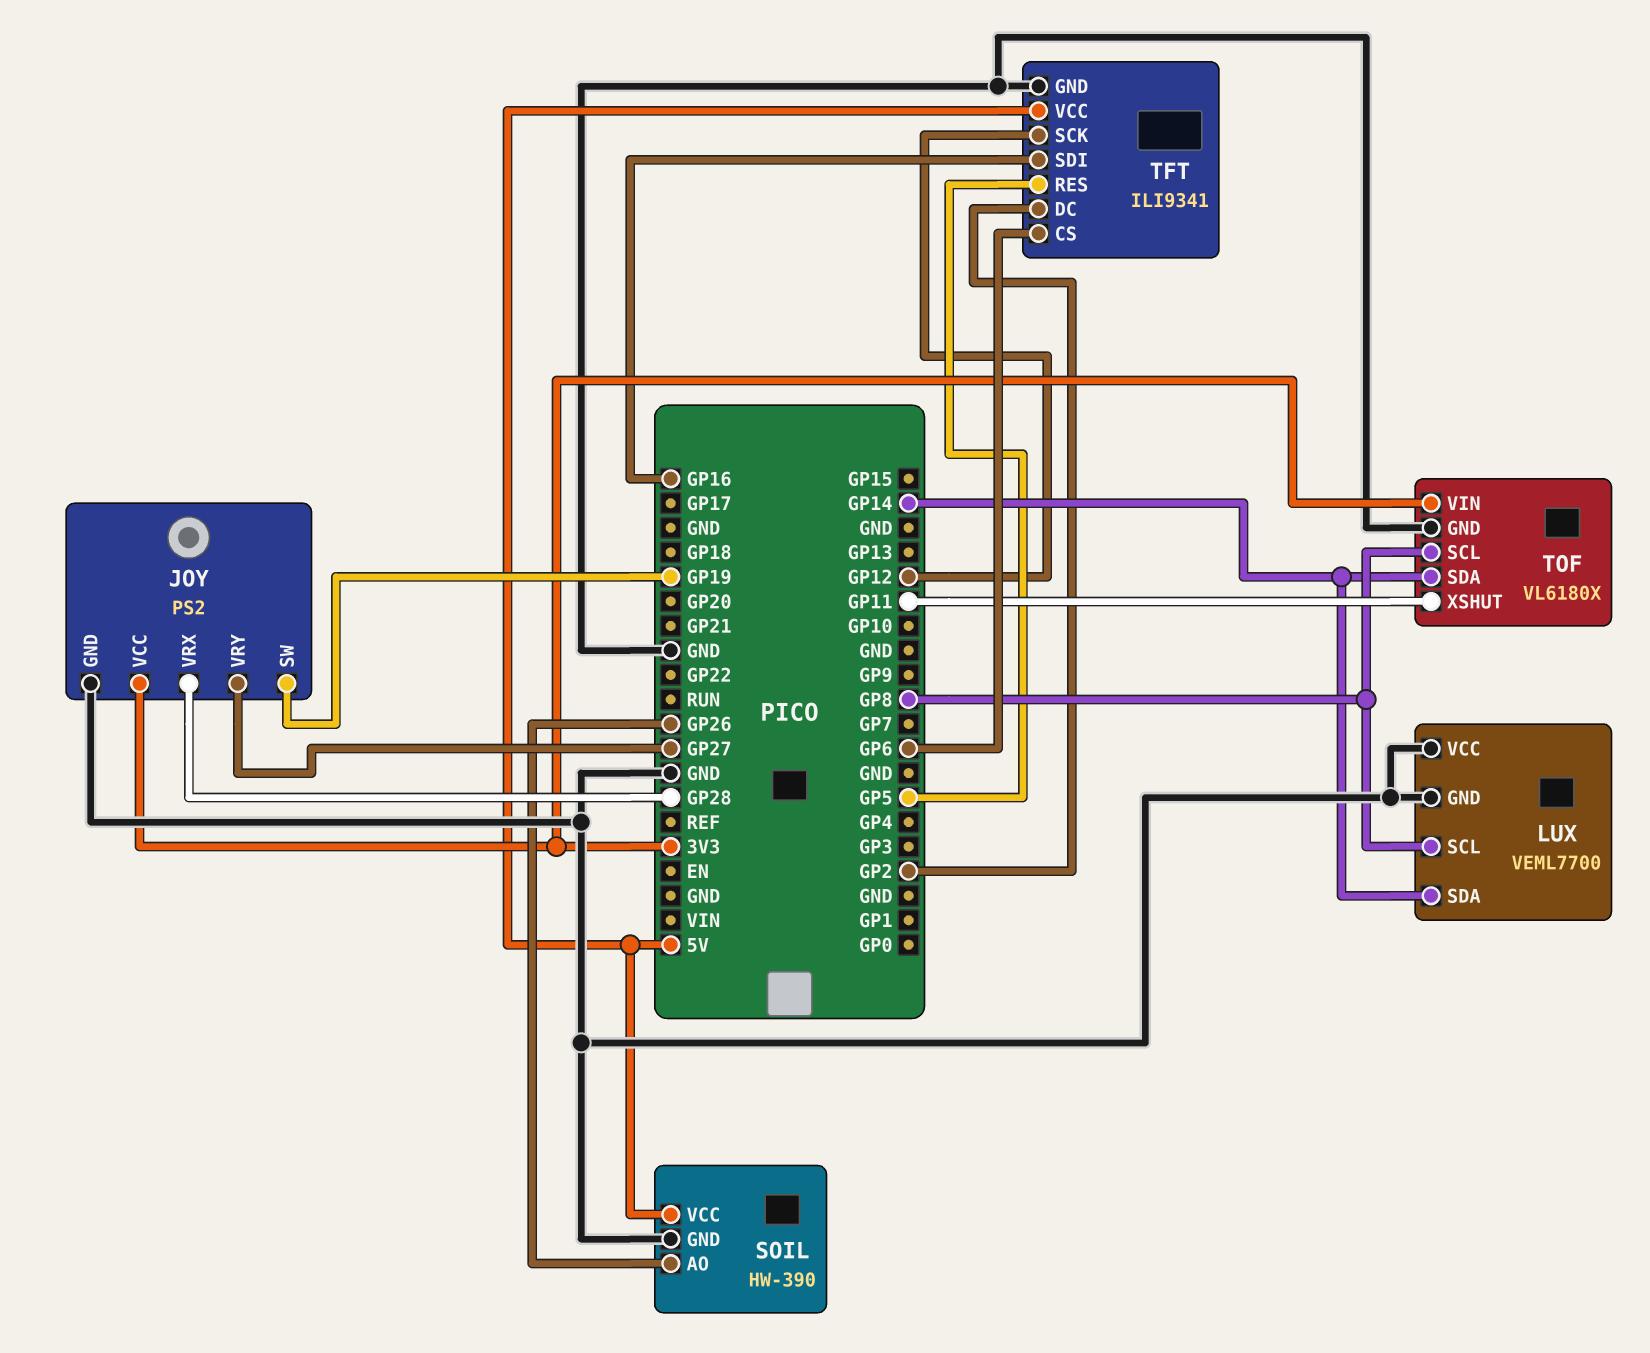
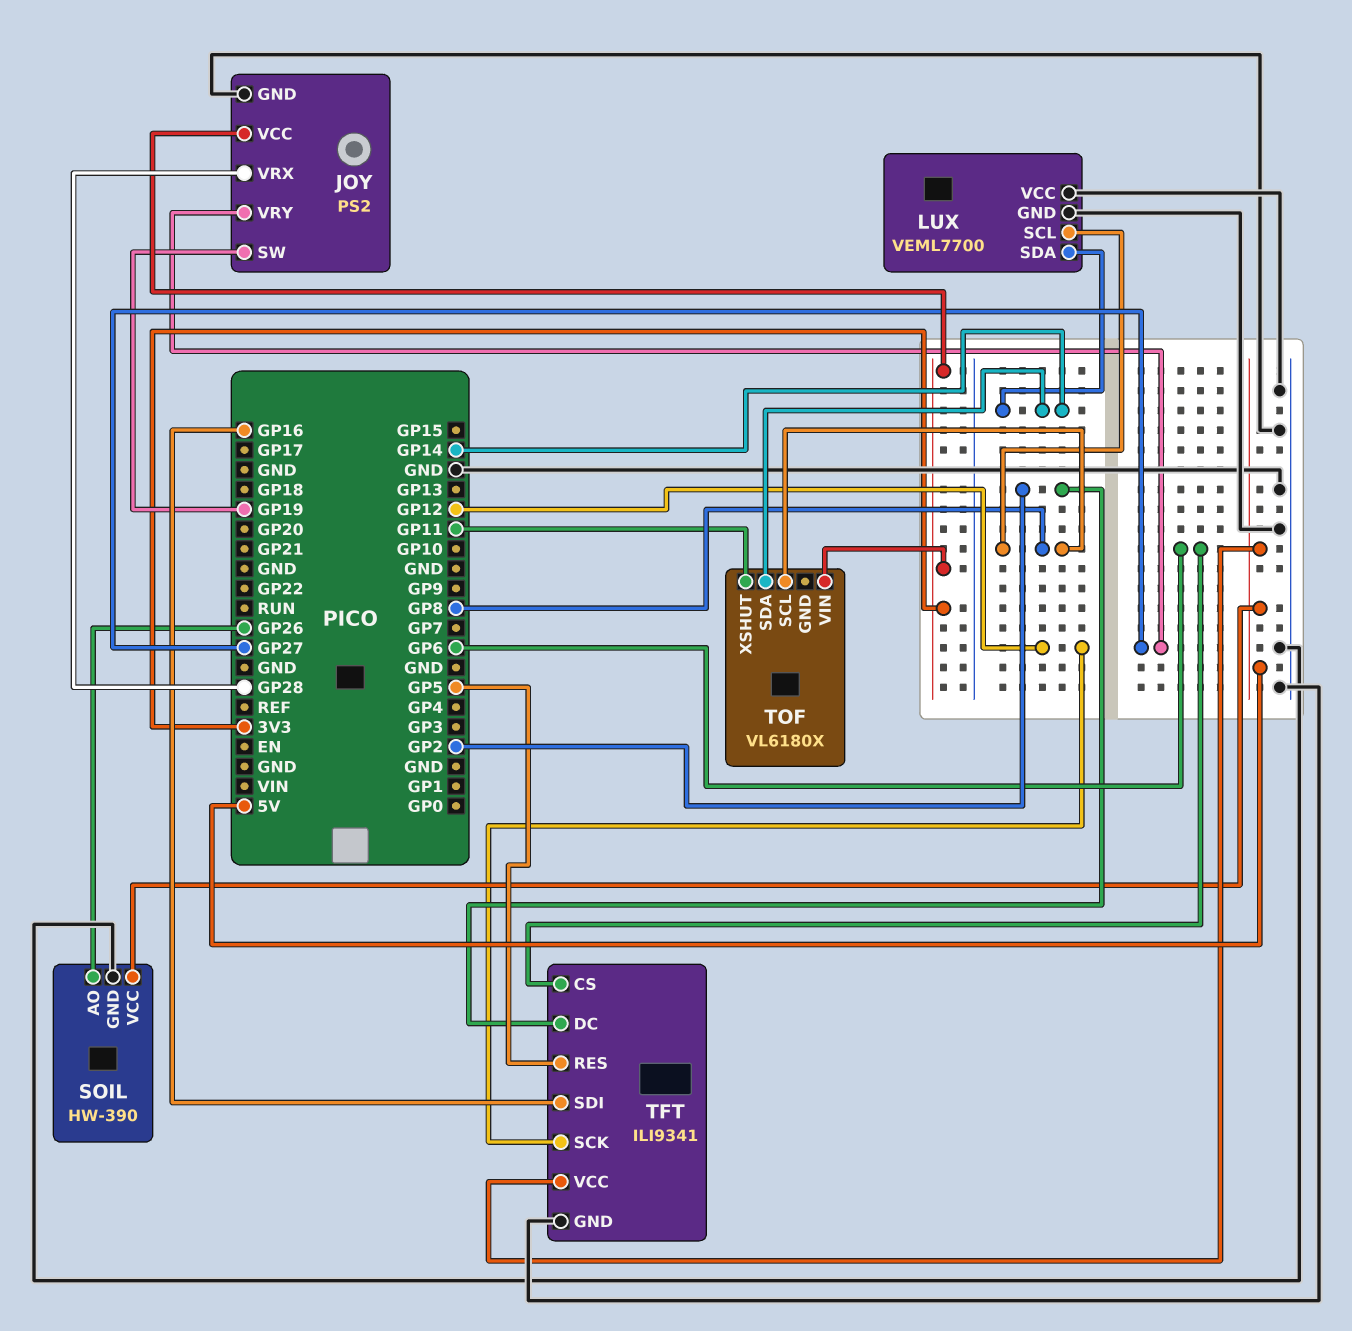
TOF pin GND: GND -> none

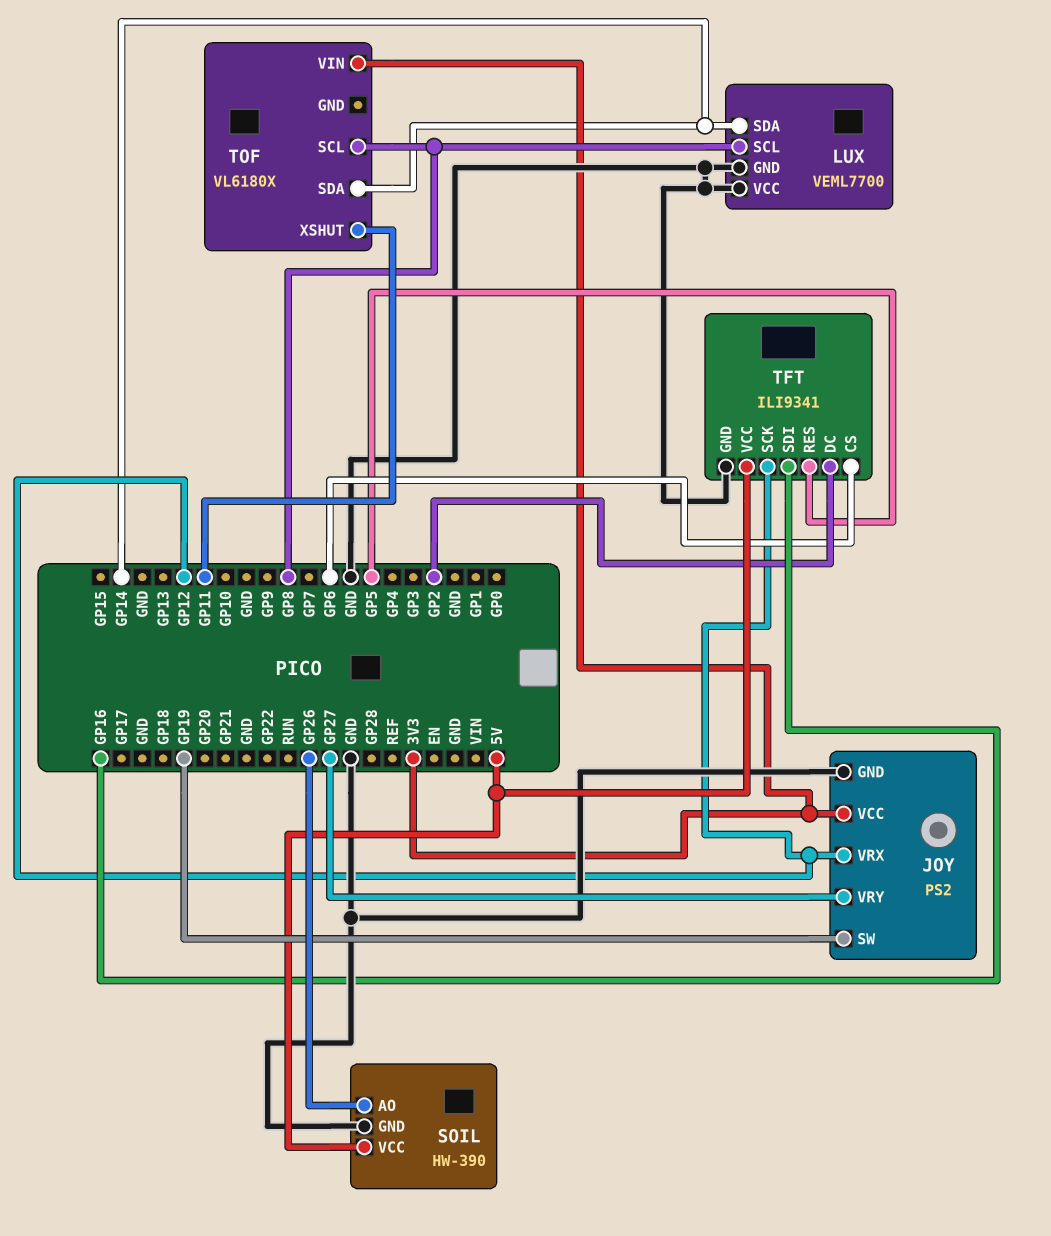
JOY pin VRX: GP28 -> GP12

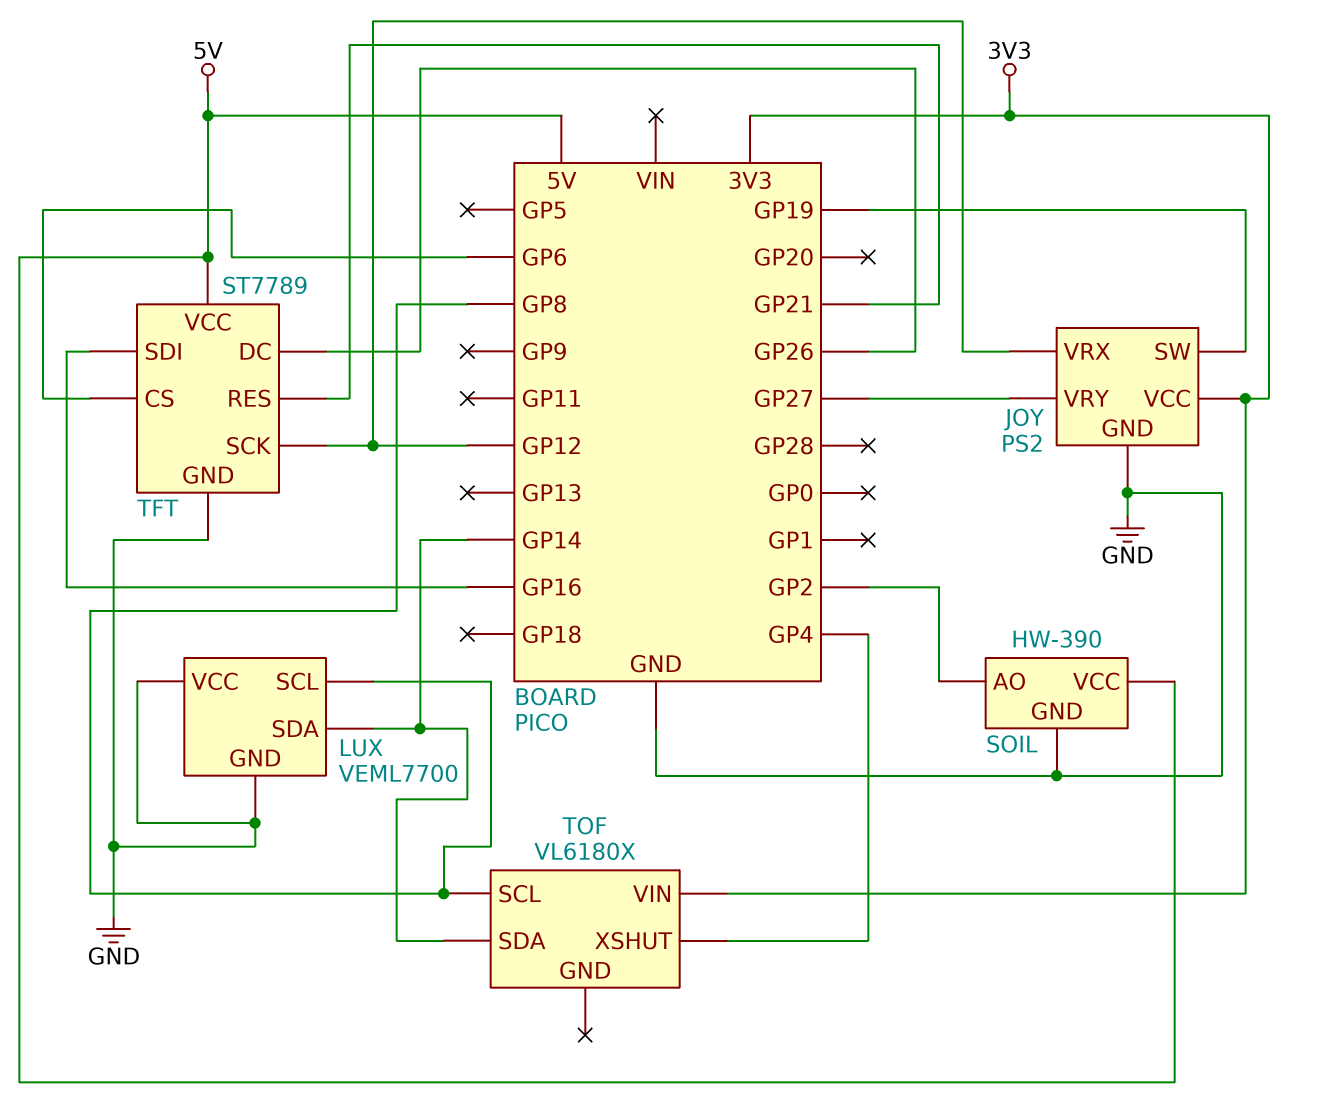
SOIL pin AO: GP26 -> GP2
TFT: ILI9341 -> ST7789
TFT pin DC: GP2 -> GP26
TFT pin RES: GP5 -> GP21
TOF pin XSHUT: GP11 -> GP4

